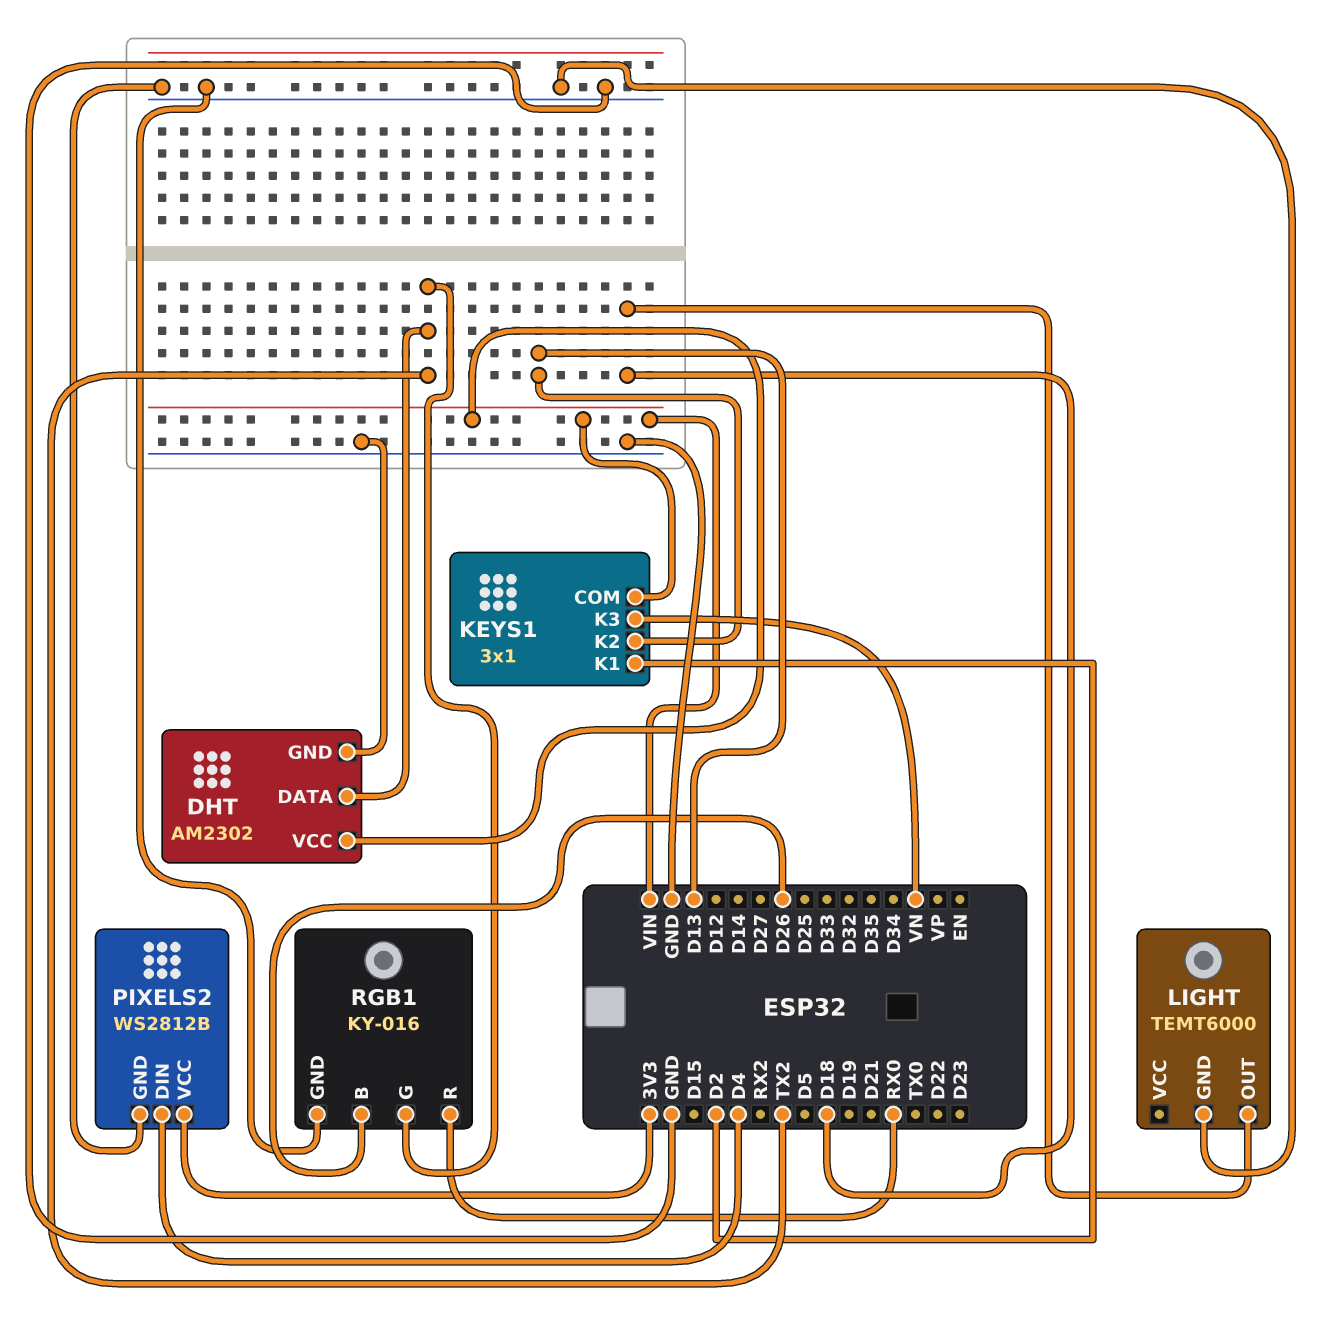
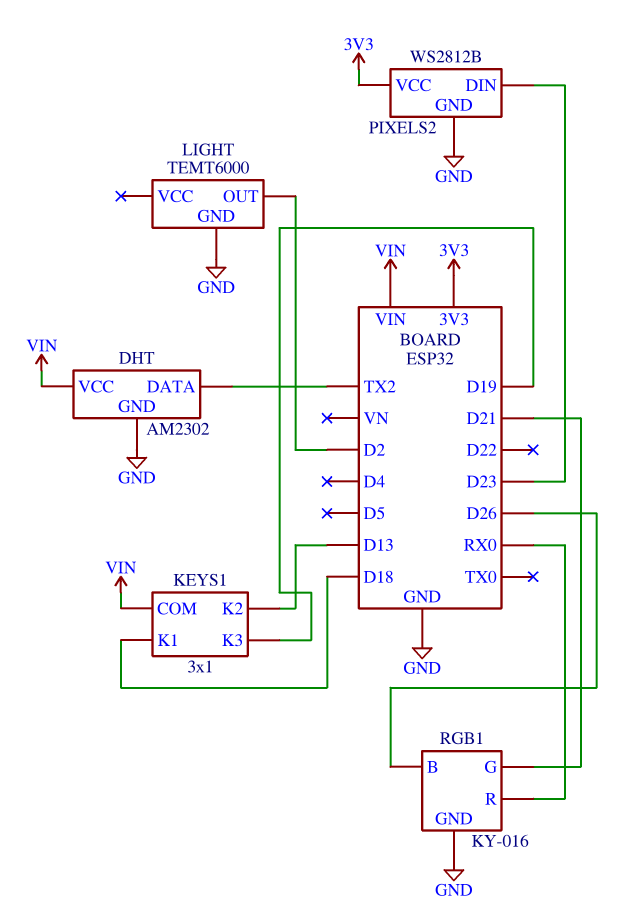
KEYS1 pin K1: D2 -> D18
KEYS1 pin K3: VN -> D19
LIGHT pin OUT: D18 -> D2
PIXELS2 pin DIN: D4 -> D23
RGB1 pin G: TX2 -> D21

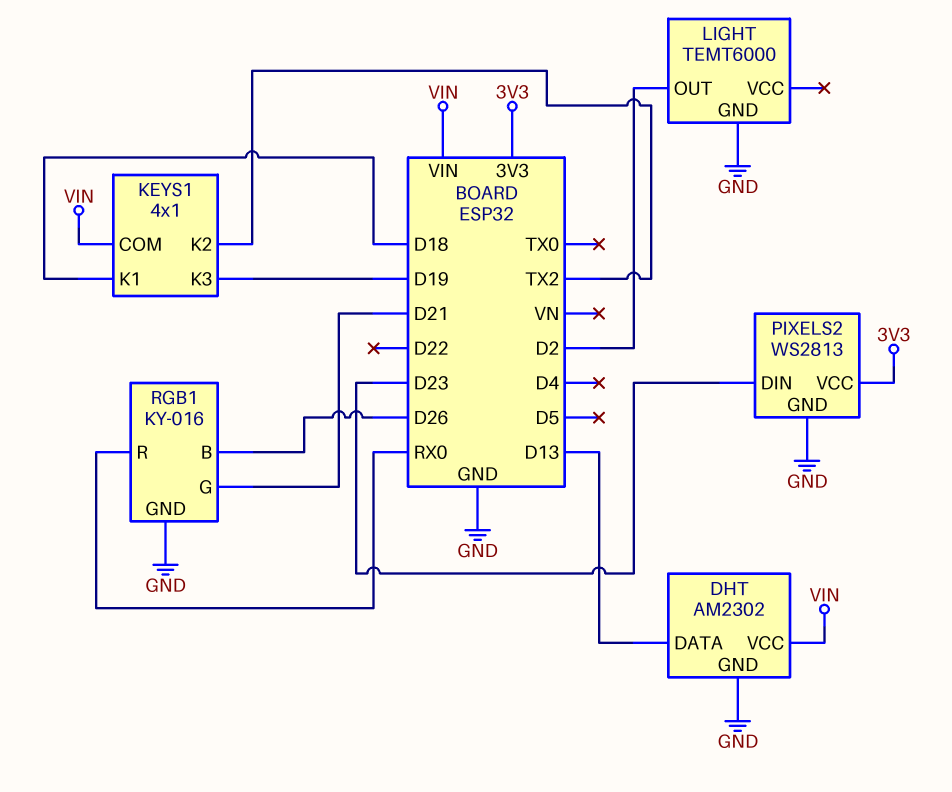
DHT pin DATA: TX2 -> D13
KEYS1: 3x1 -> 4x1
KEYS1 pin K2: D13 -> TX2
PIXELS2: WS2812B -> WS2813

